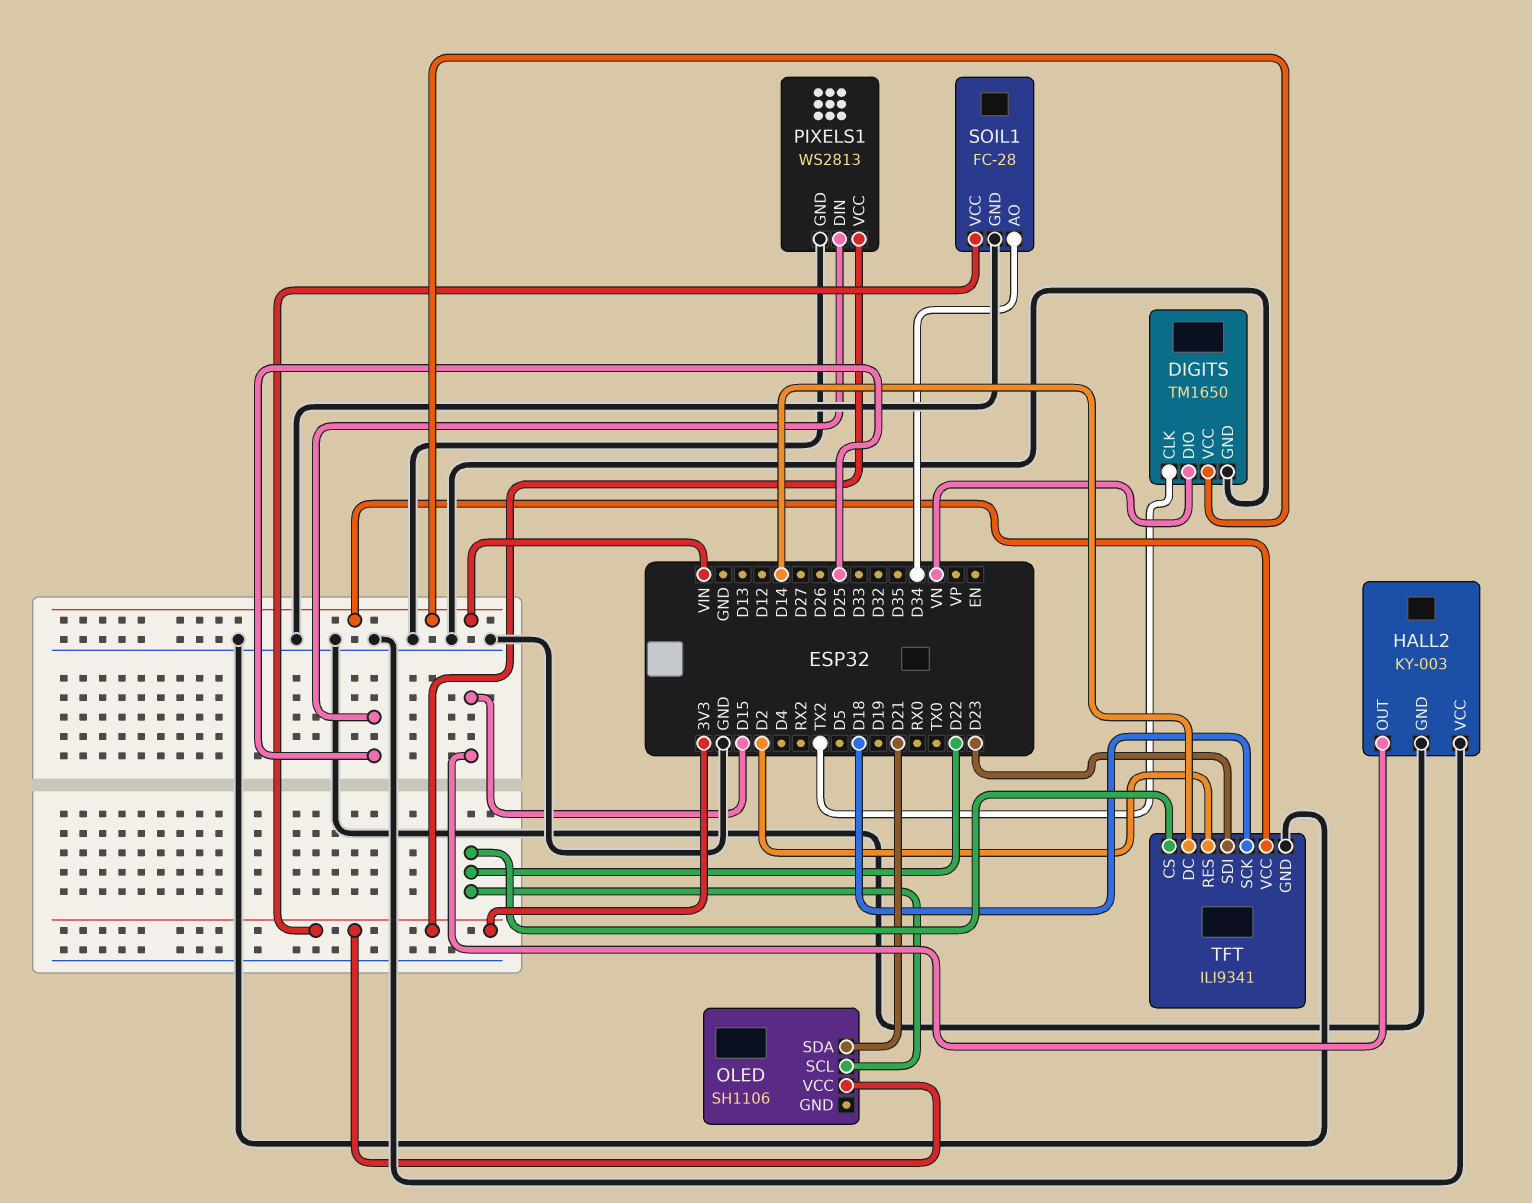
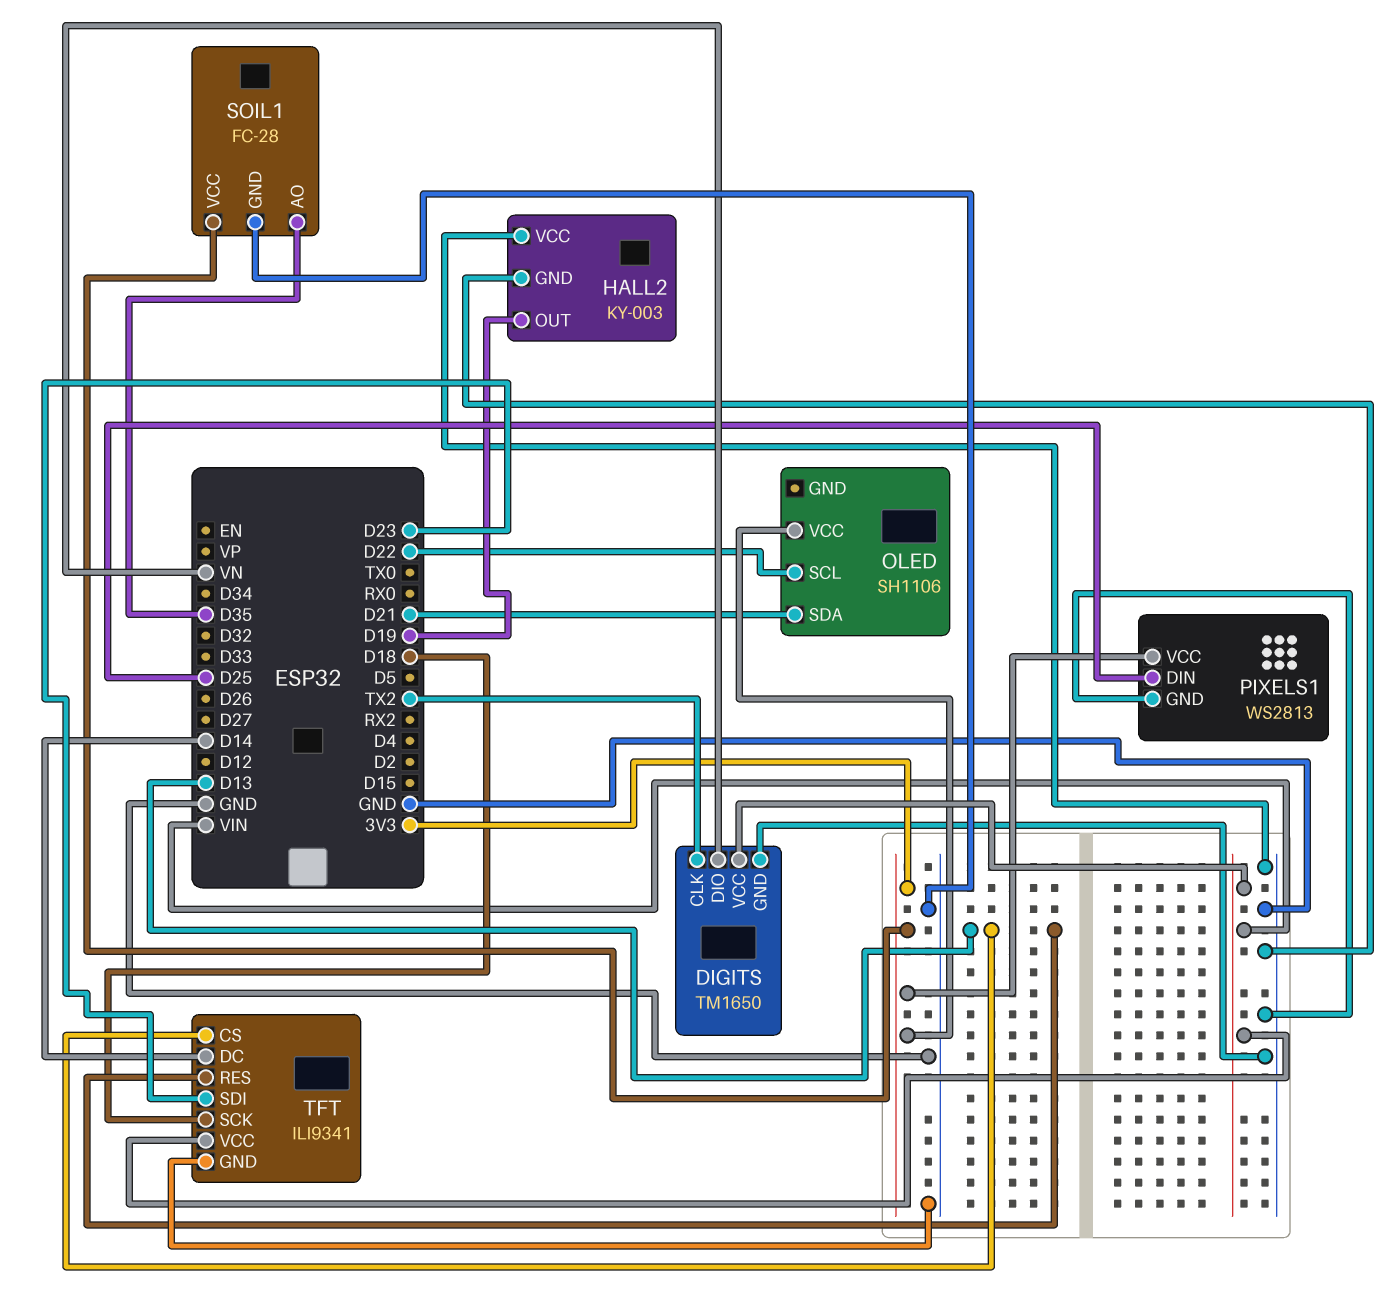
HALL2 pin OUT: D15 -> D19
SOIL1 pin AO: D34 -> D35
TFT pin CS: D22 -> D13
TFT pin RES: D2 -> D13

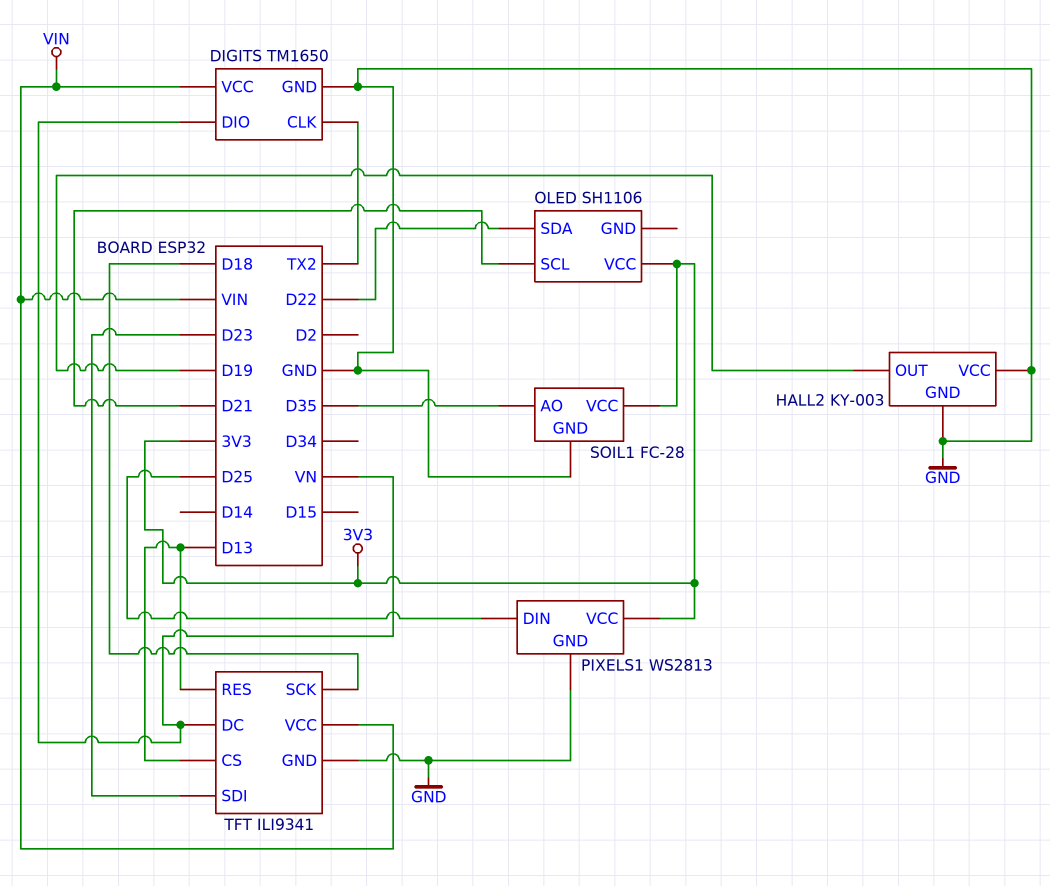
OLED pin SCL: D22 -> D21
OLED pin SDA: D21 -> D22
TFT pin DC: D14 -> VN

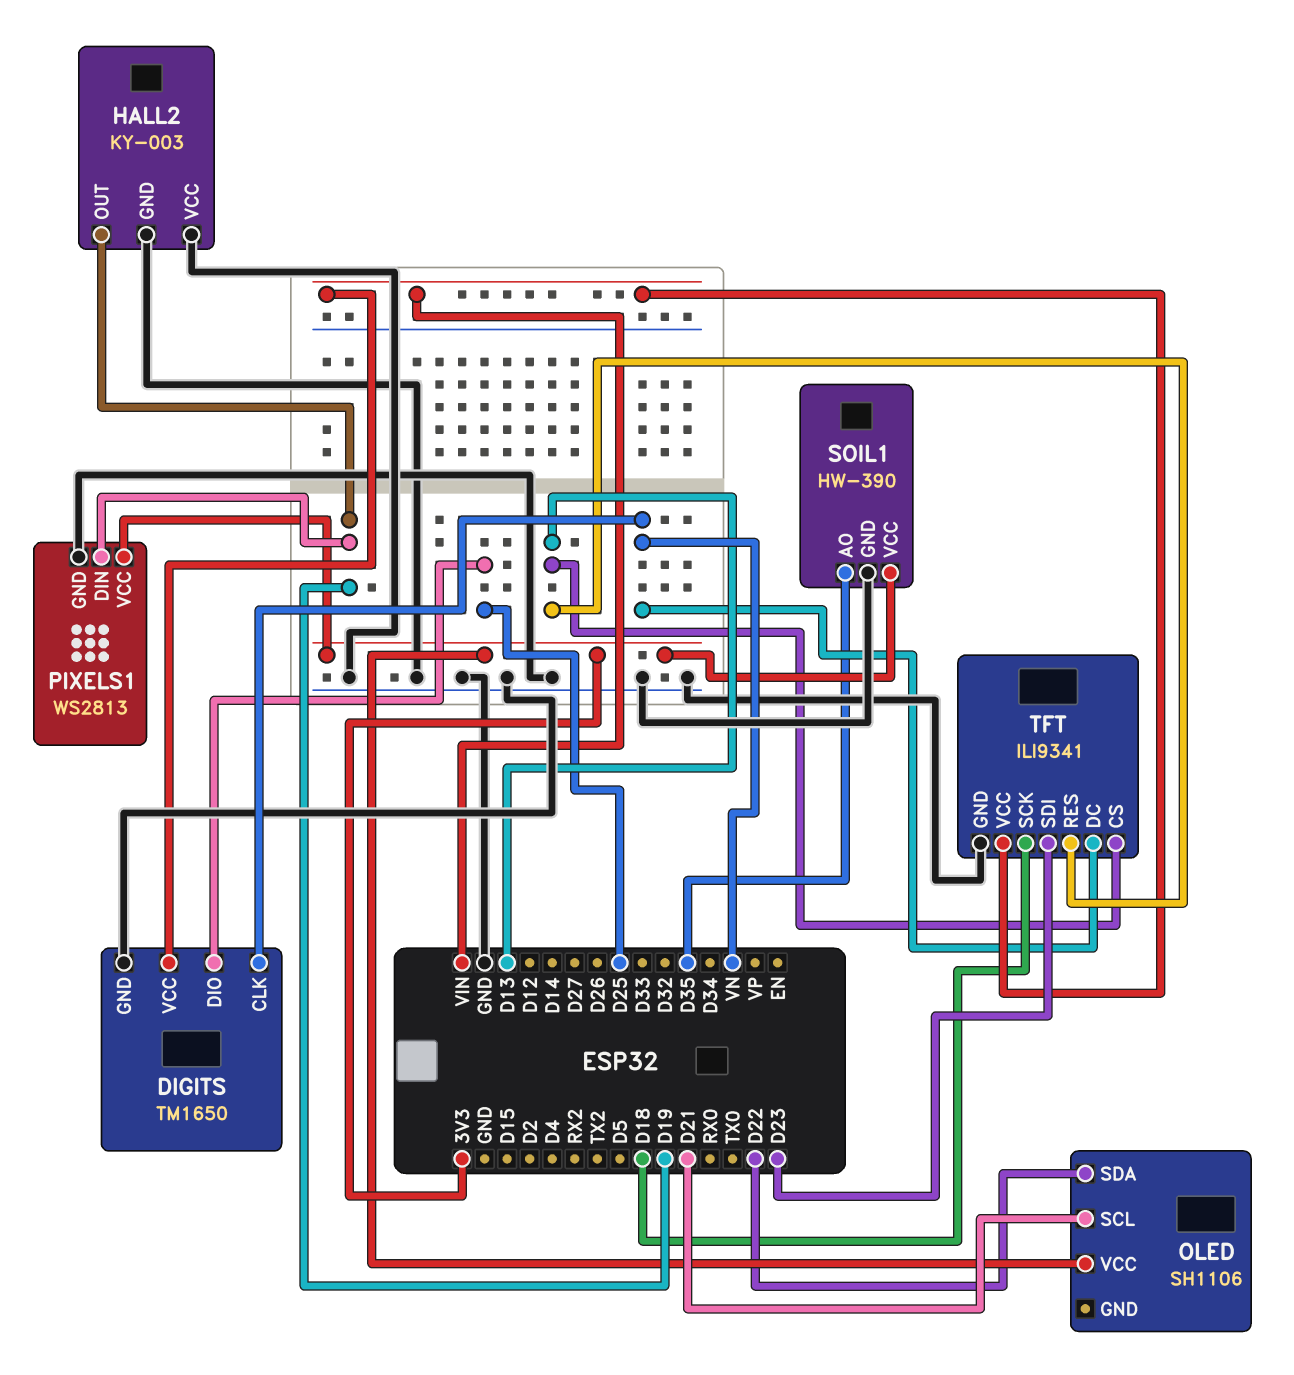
DIGITS pin CLK: TX2 -> VN
DIGITS pin DIO: VN -> D25
PIXELS1 pin DIN: D25 -> D19
SOIL1: FC-28 -> HW-390

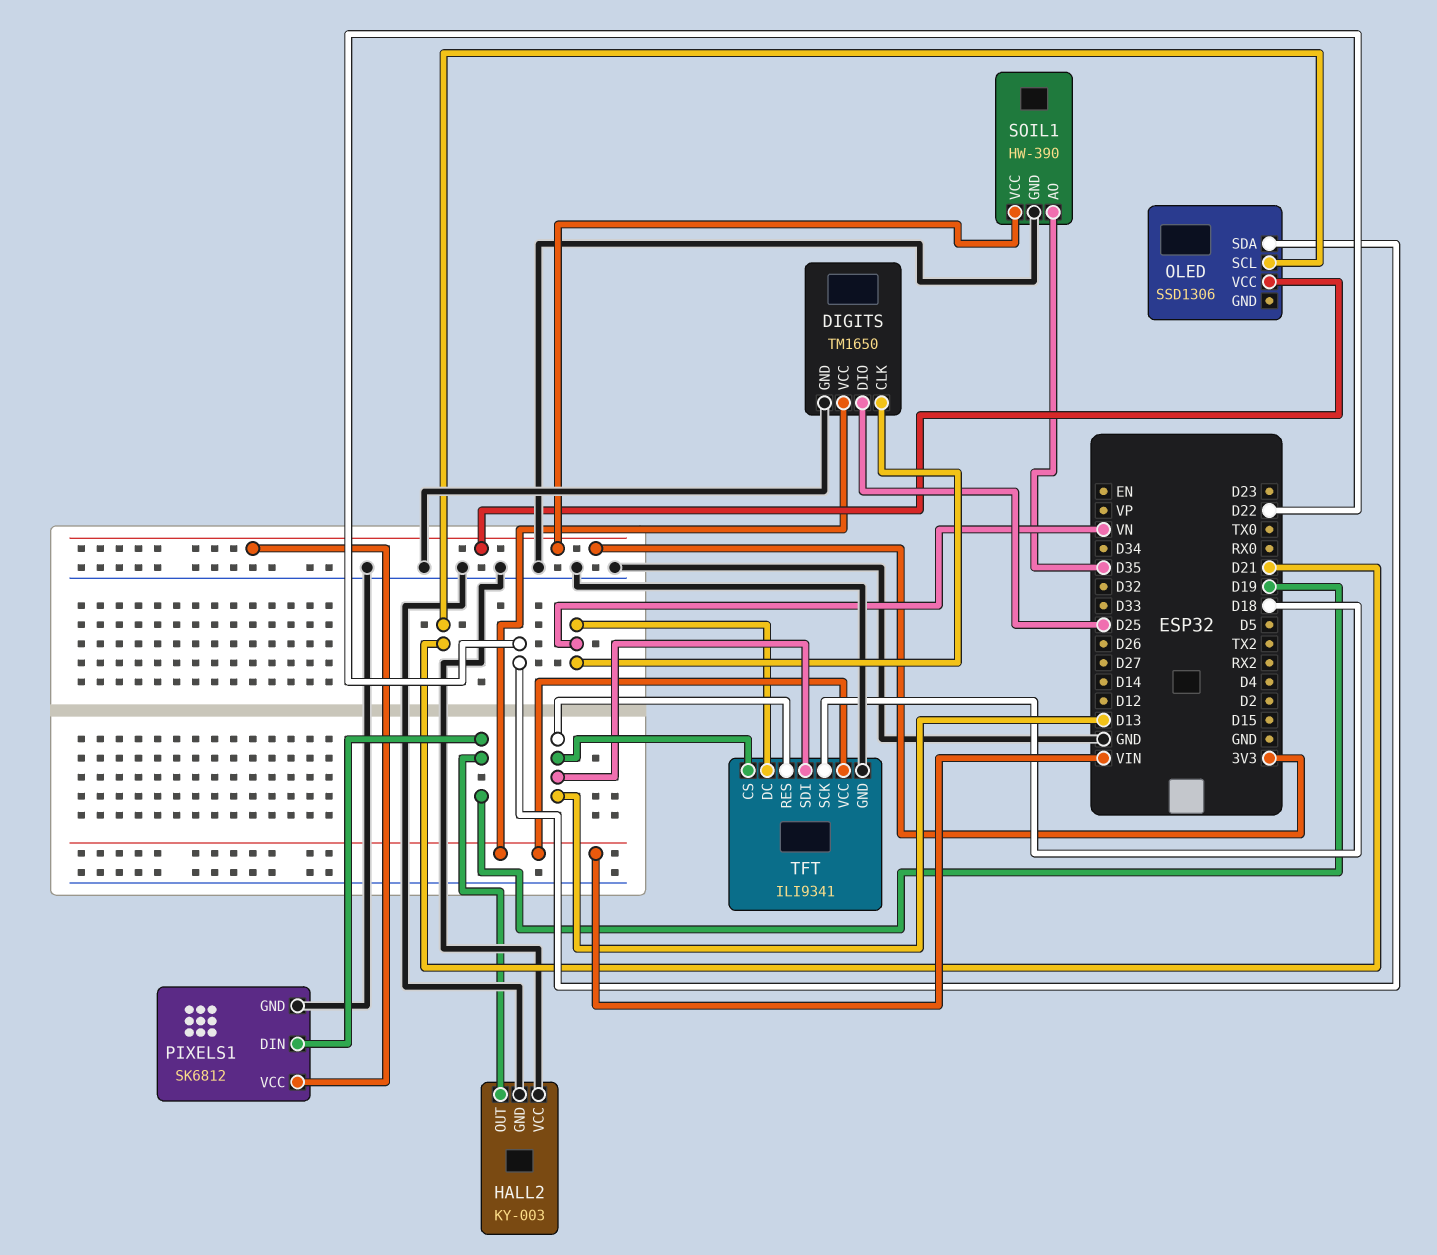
OLED: SH1106 -> SSD1306
PIXELS1: WS2813 -> SK6812
TFT pin SDI: D23 -> D13

